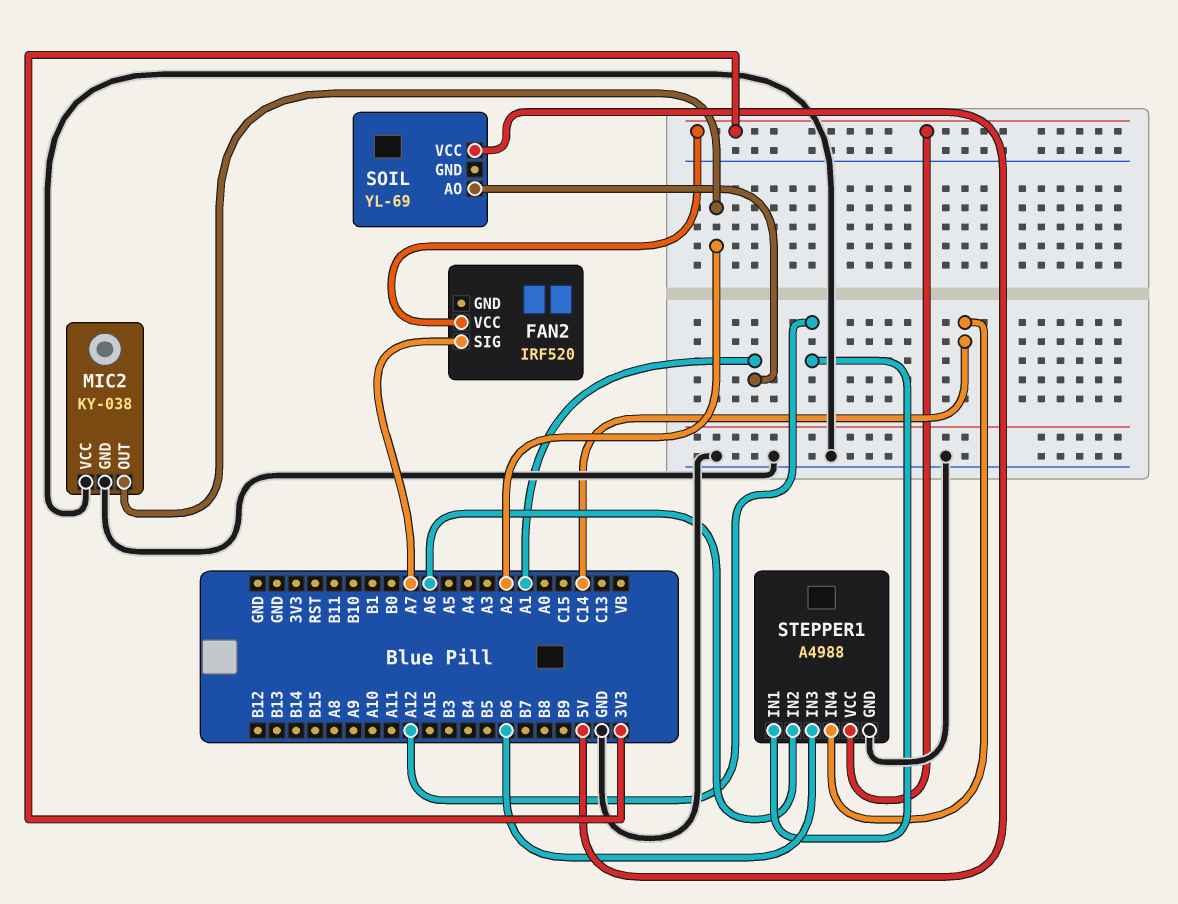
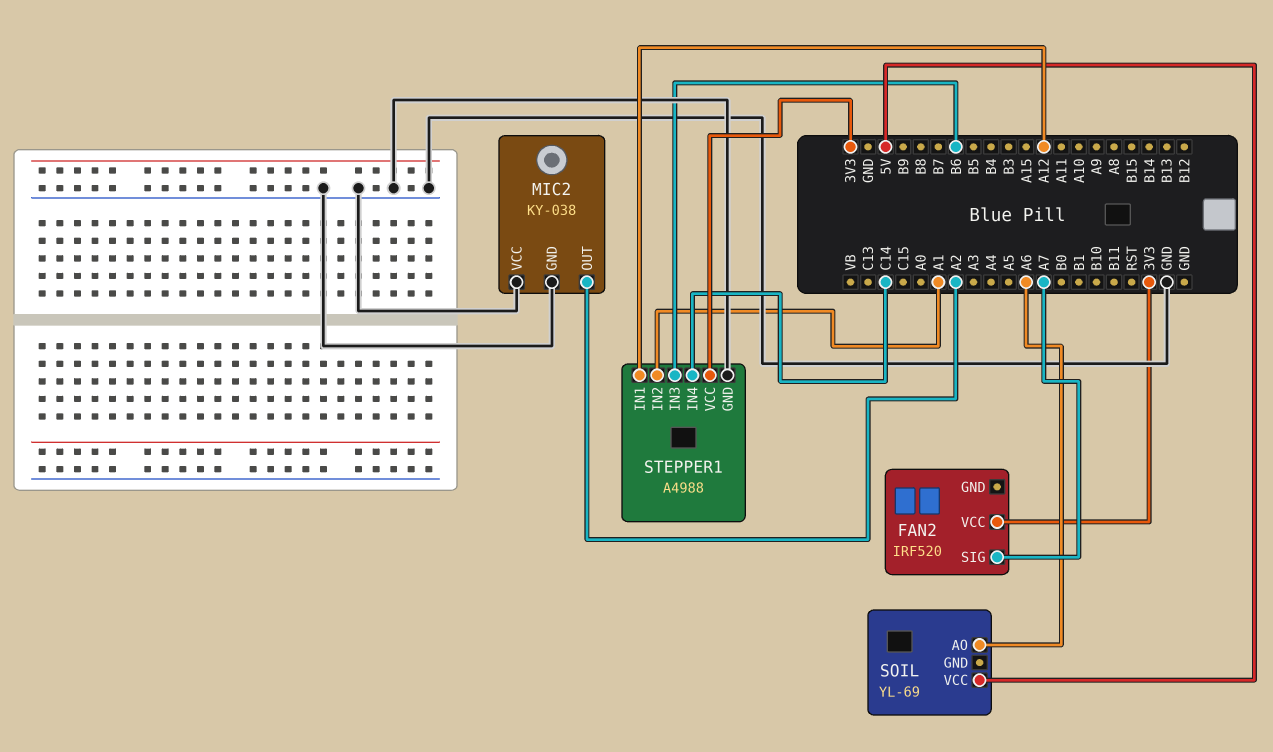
SOIL pin AO: A1 -> A6
STEPPER1 pin IN2: A6 -> A1

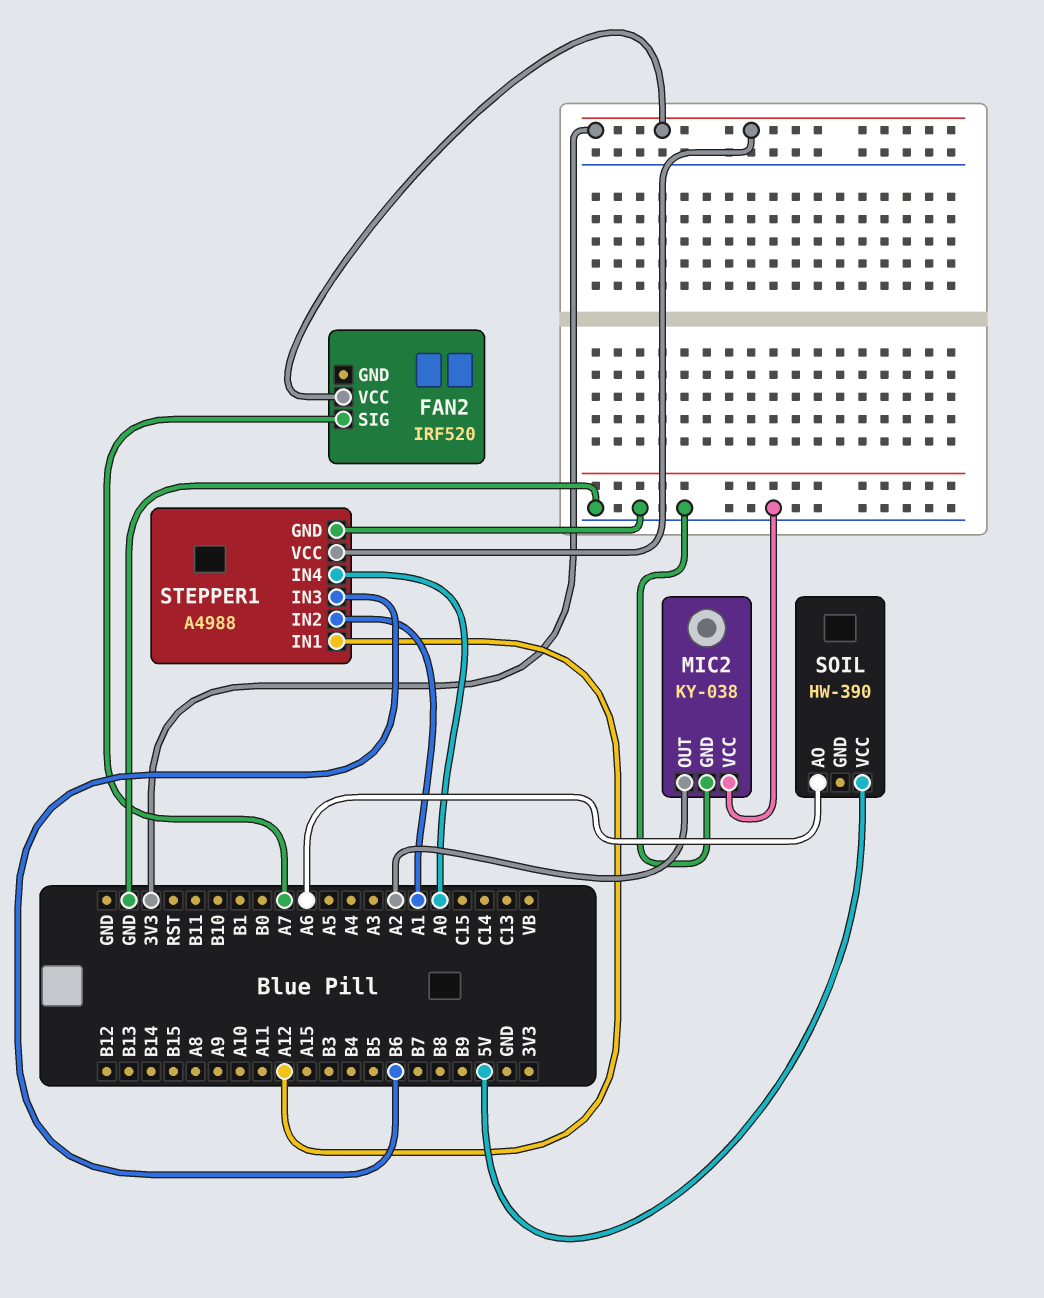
SOIL: YL-69 -> HW-390
STEPPER1 pin IN4: C14 -> A0

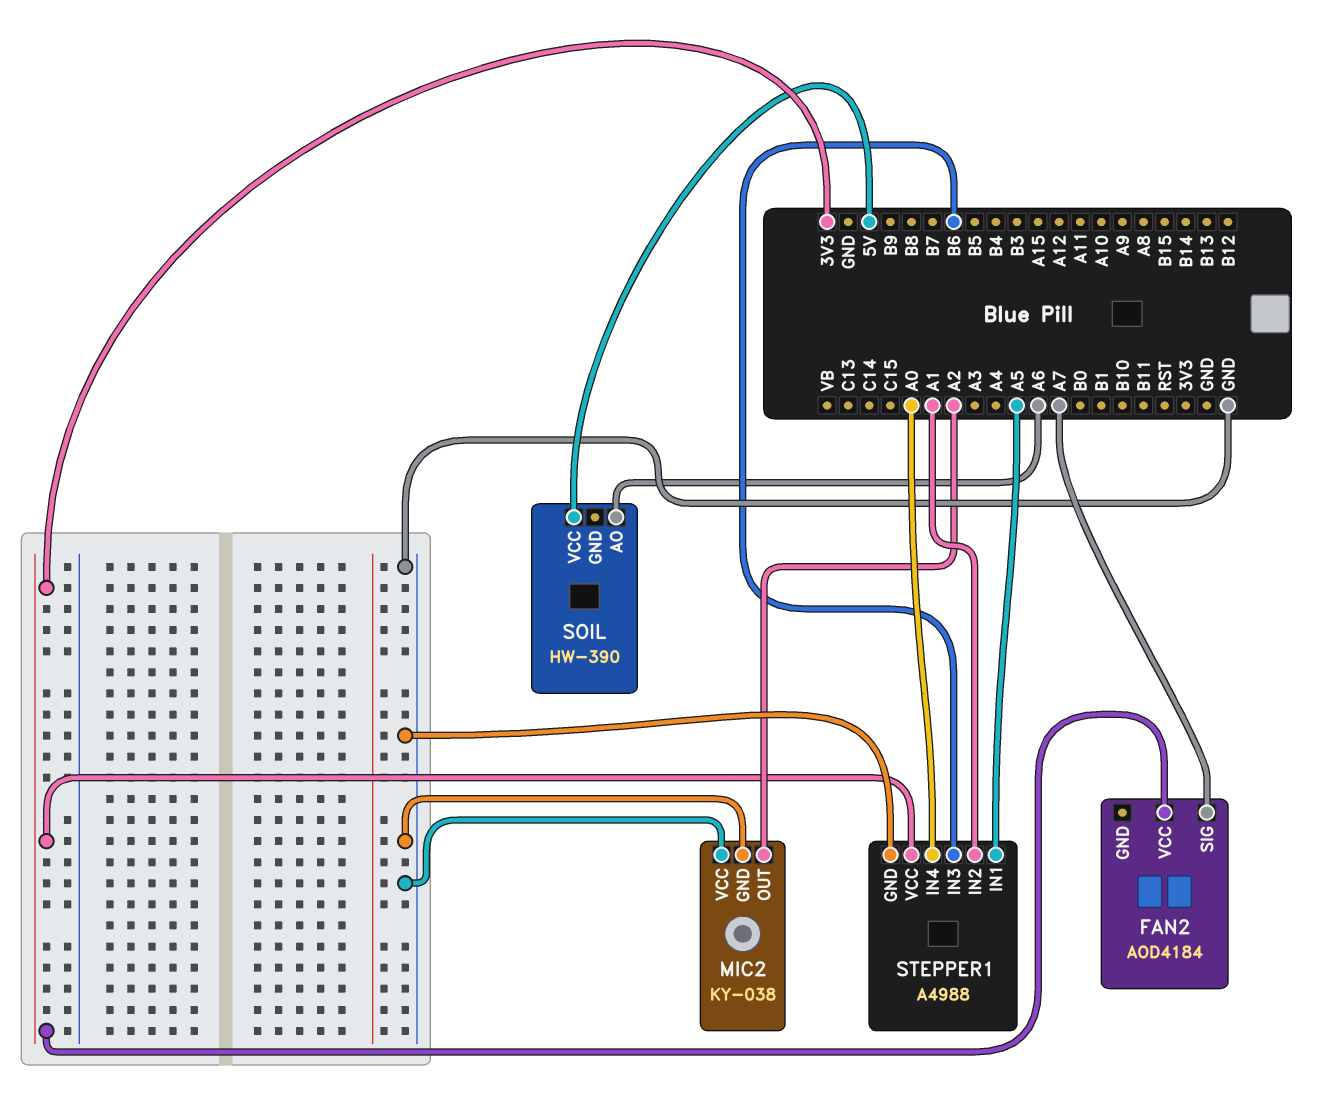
FAN2: IRF520 -> AOD4184
STEPPER1 pin IN1: A12 -> A5

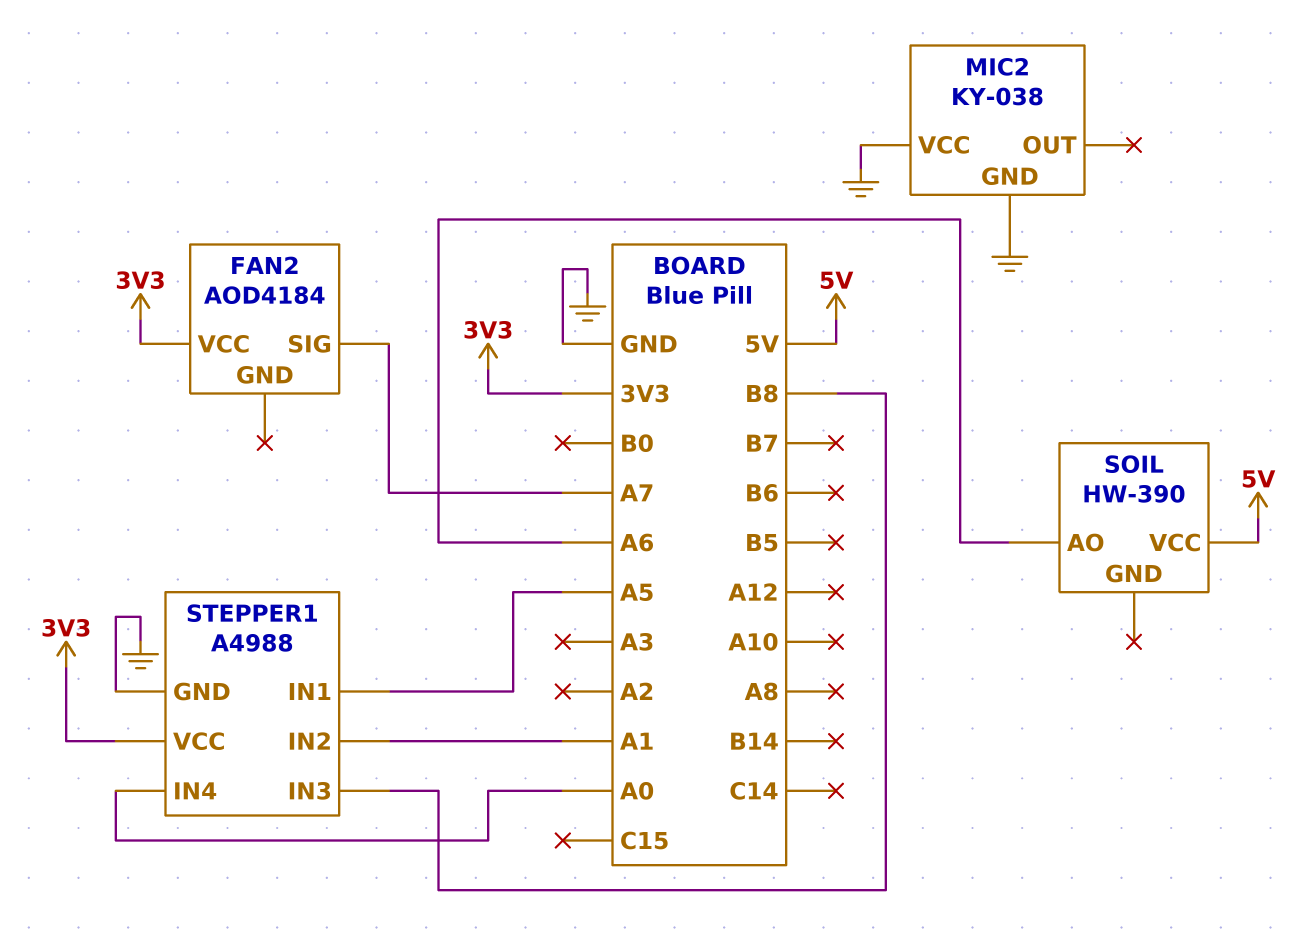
MIC2 pin OUT: A2 -> none
STEPPER1 pin IN3: B6 -> B8

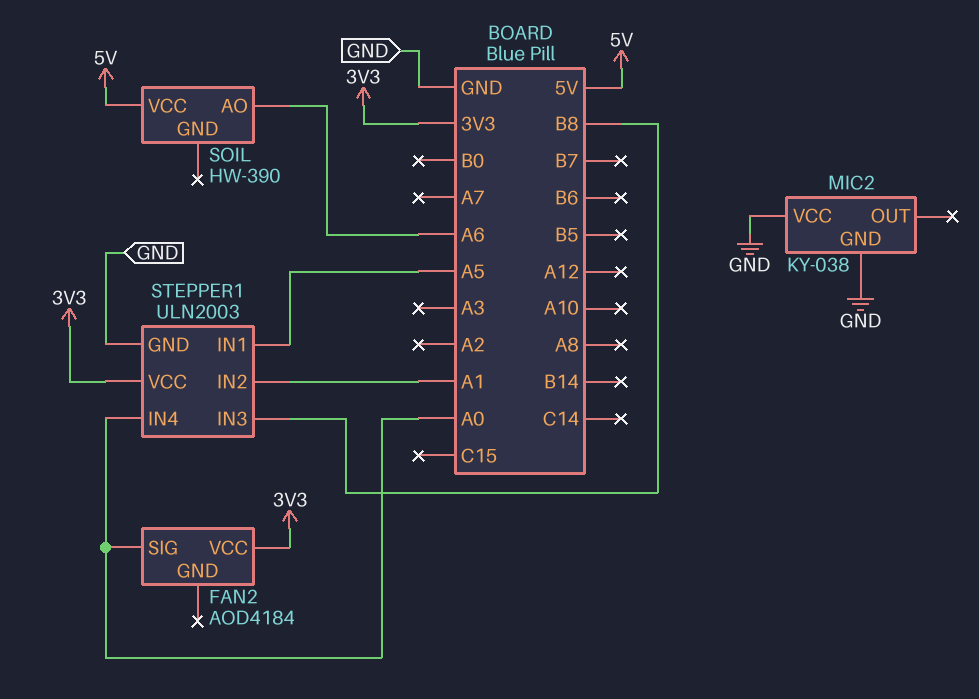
FAN2 pin SIG: A7 -> A0
STEPPER1: A4988 -> ULN2003

